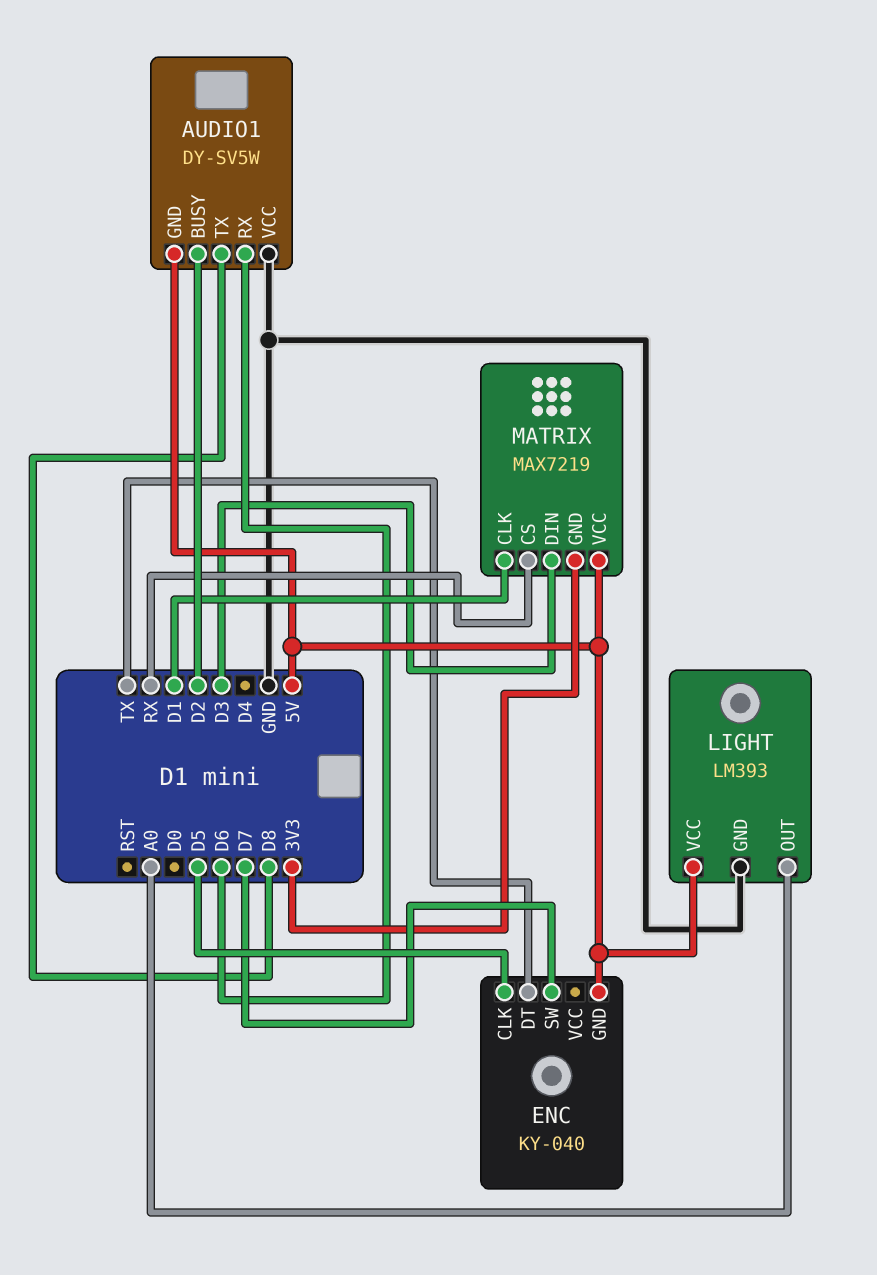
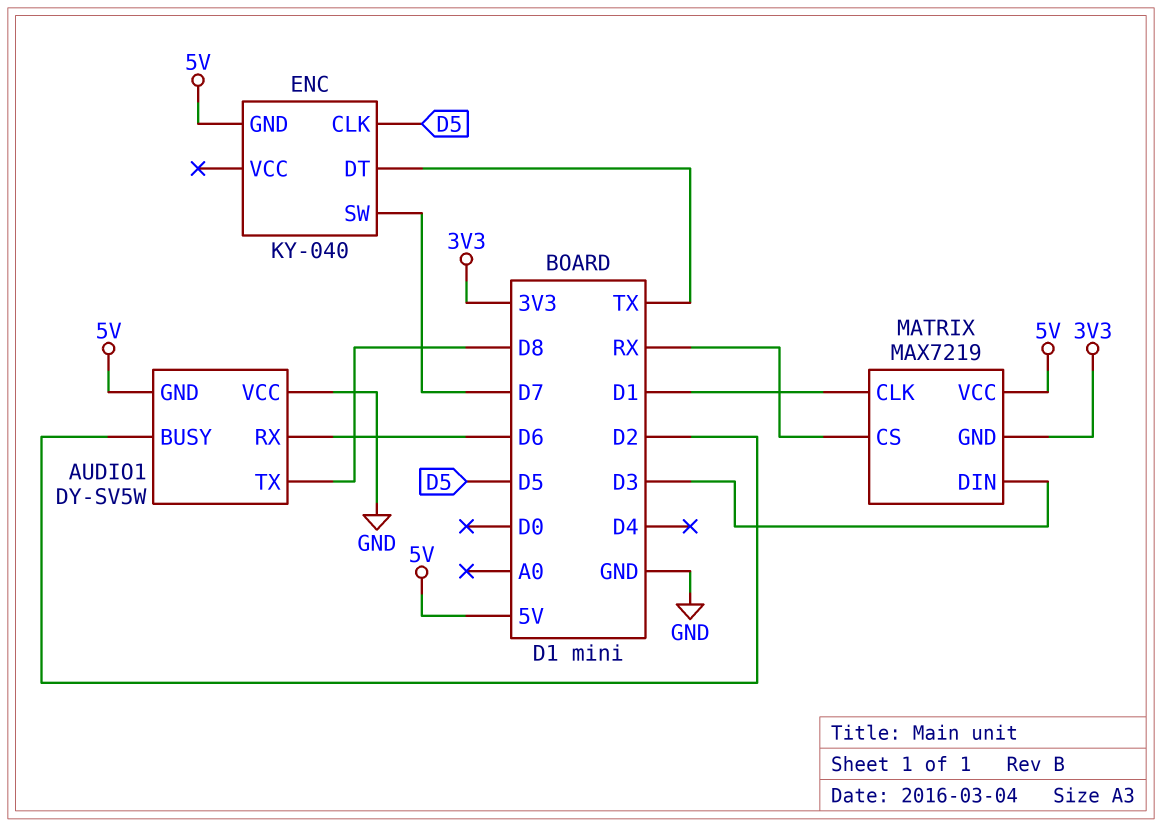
LIGHT: LM393 -> none
LIGHT pin GND: GND -> none
LIGHT pin OUT: A0 -> none
LIGHT pin VCC: 5V -> none

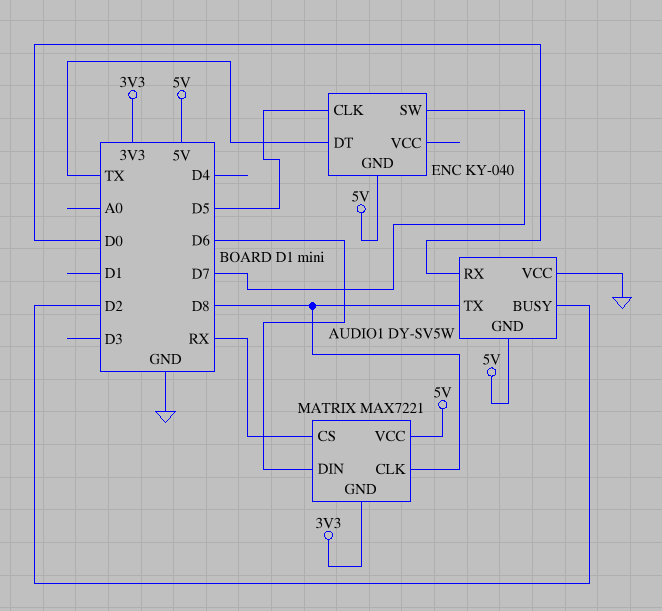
AUDIO1 pin RX: D6 -> D0
MATRIX: MAX7219 -> MAX7221
MATRIX pin CLK: D1 -> D8
MATRIX pin DIN: D3 -> D6

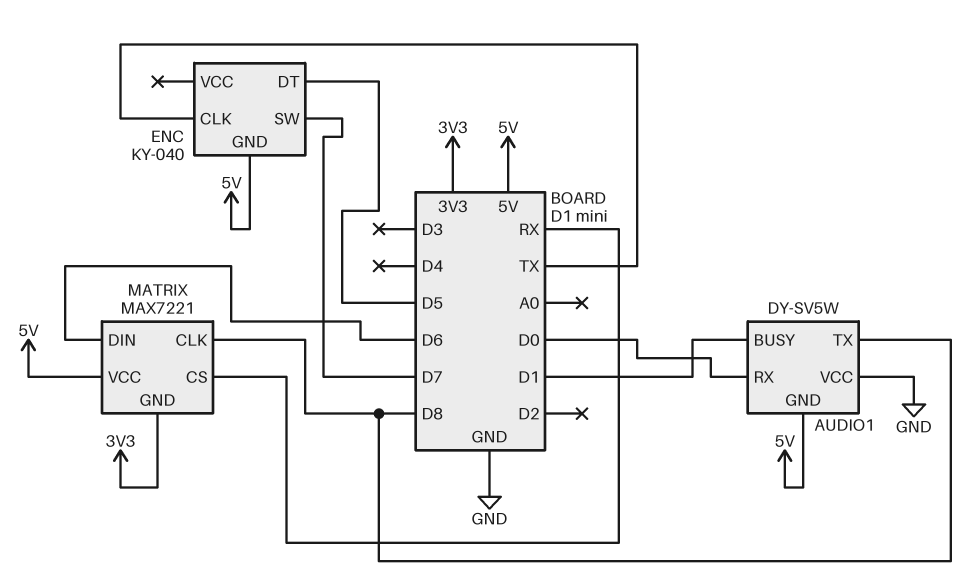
AUDIO1 pin BUSY: D2 -> D1
ENC pin CLK: D5 -> TX
ENC pin DT: TX -> D5

